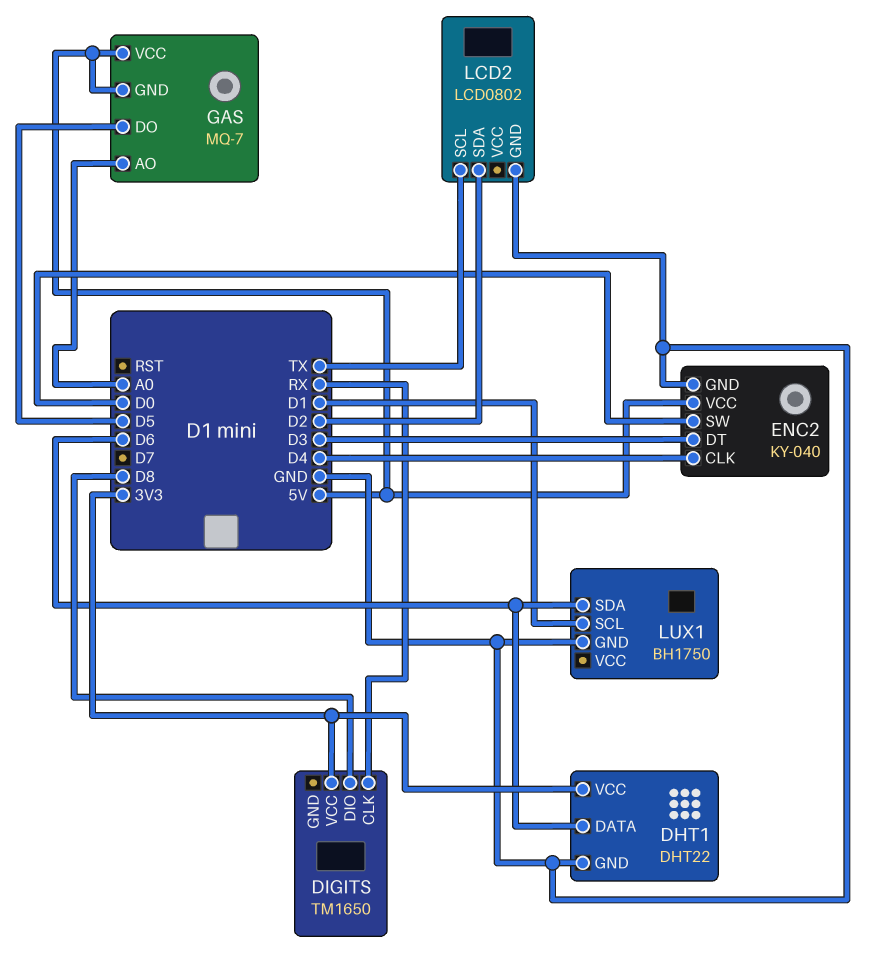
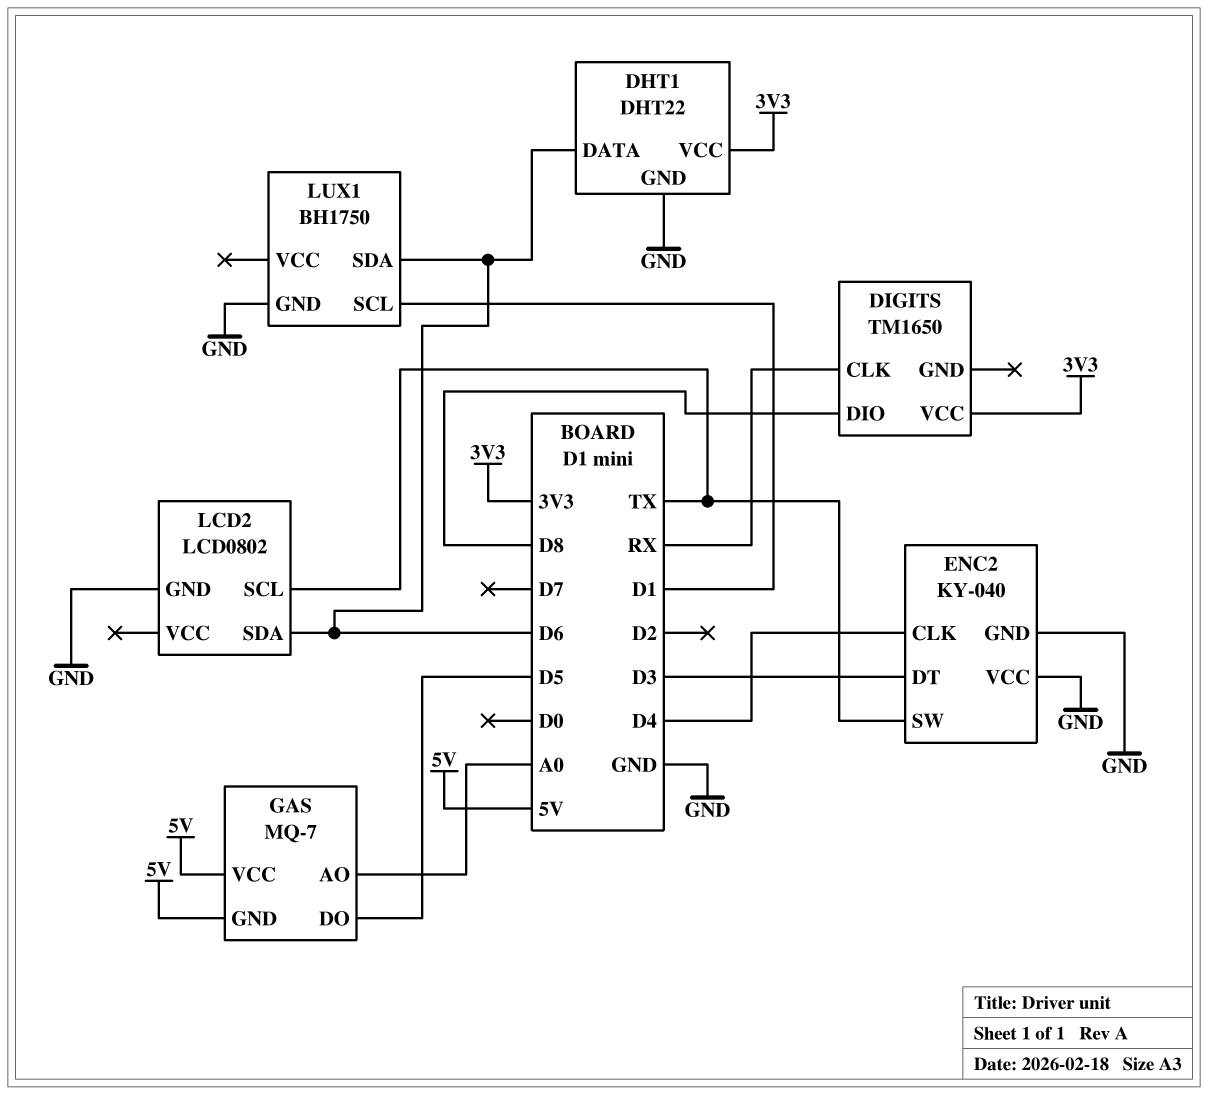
ENC2 pin SW: D0 -> TX
ENC2 pin VCC: 5V -> GND
LCD2 pin SDA: D2 -> D6

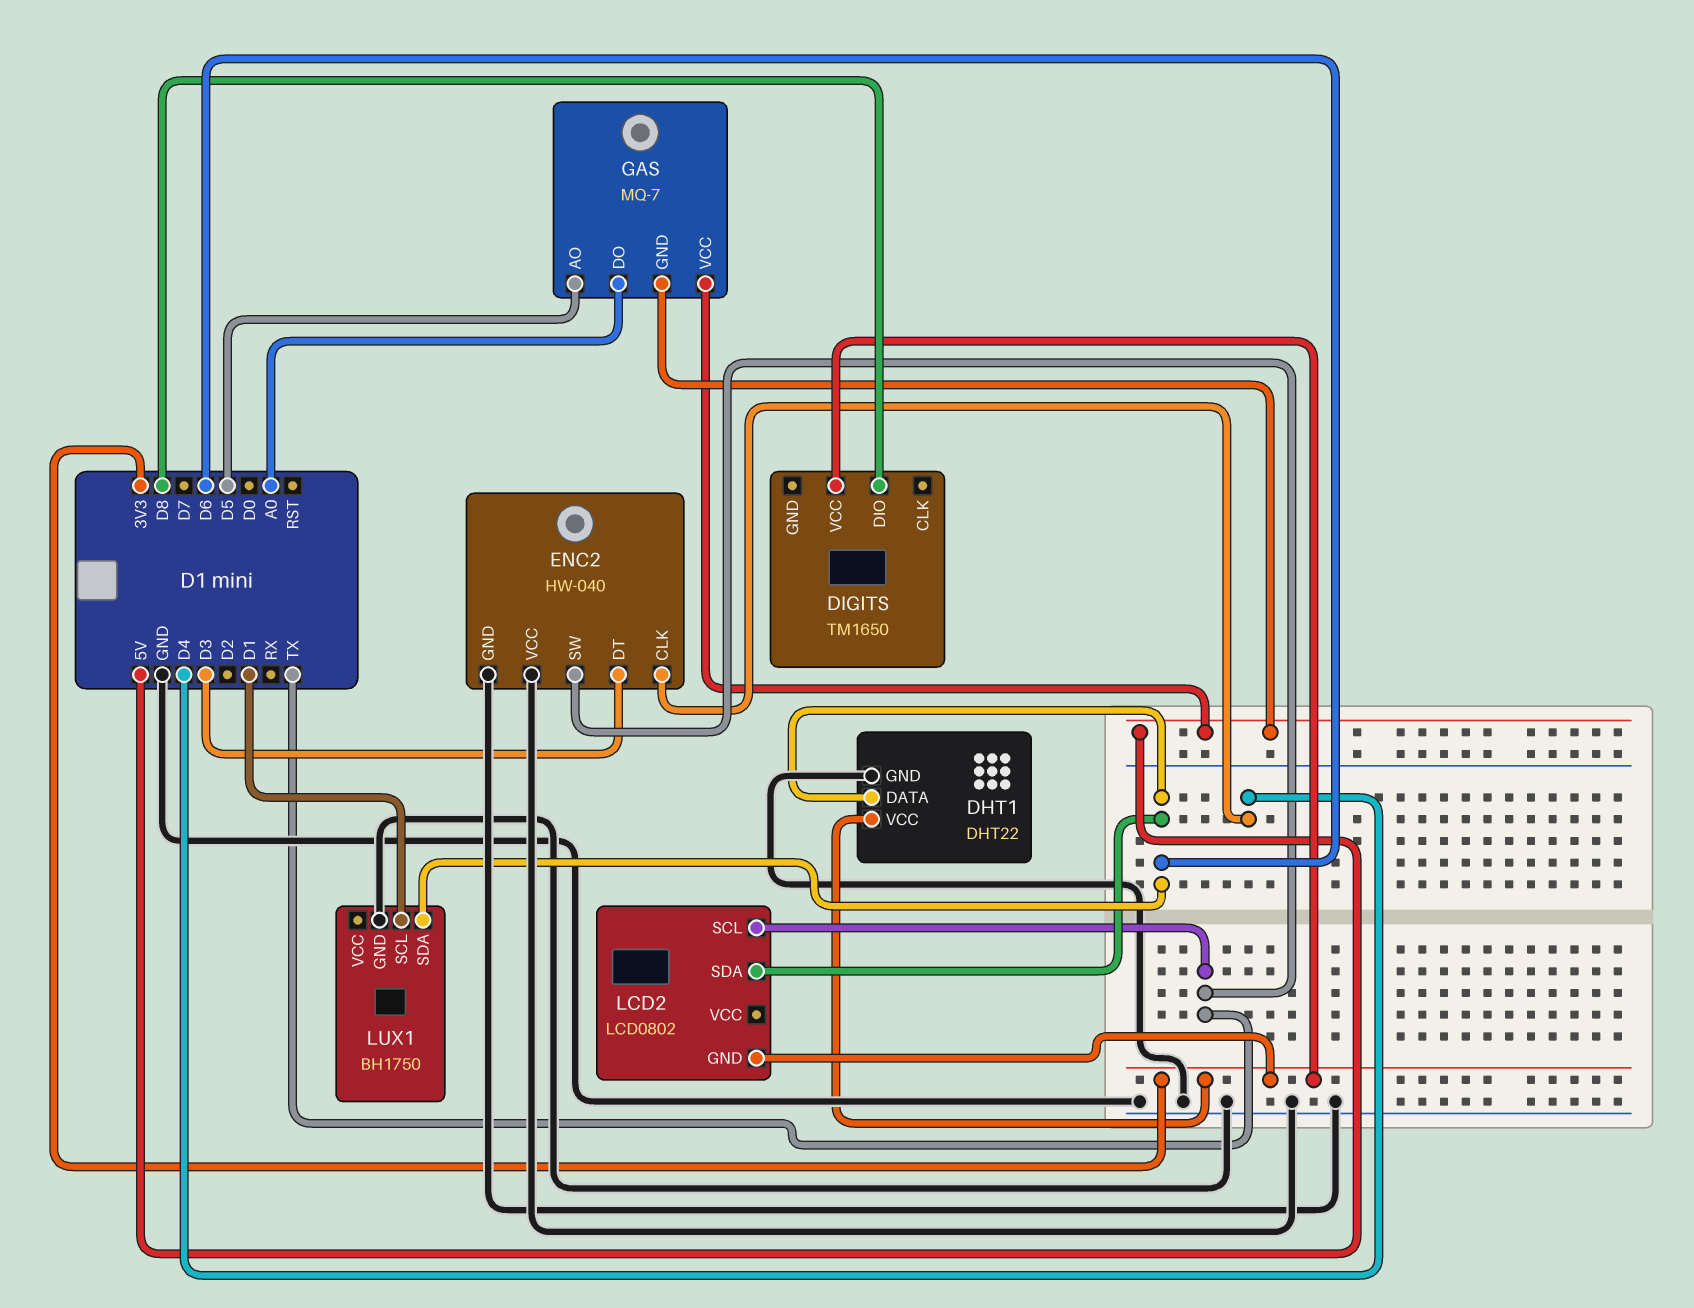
DIGITS pin CLK: RX -> none
ENC2: KY-040 -> HW-040
GAS pin AO: A0 -> D5
GAS pin DO: D5 -> A0
LCD2 pin GND: GND -> 3V3

